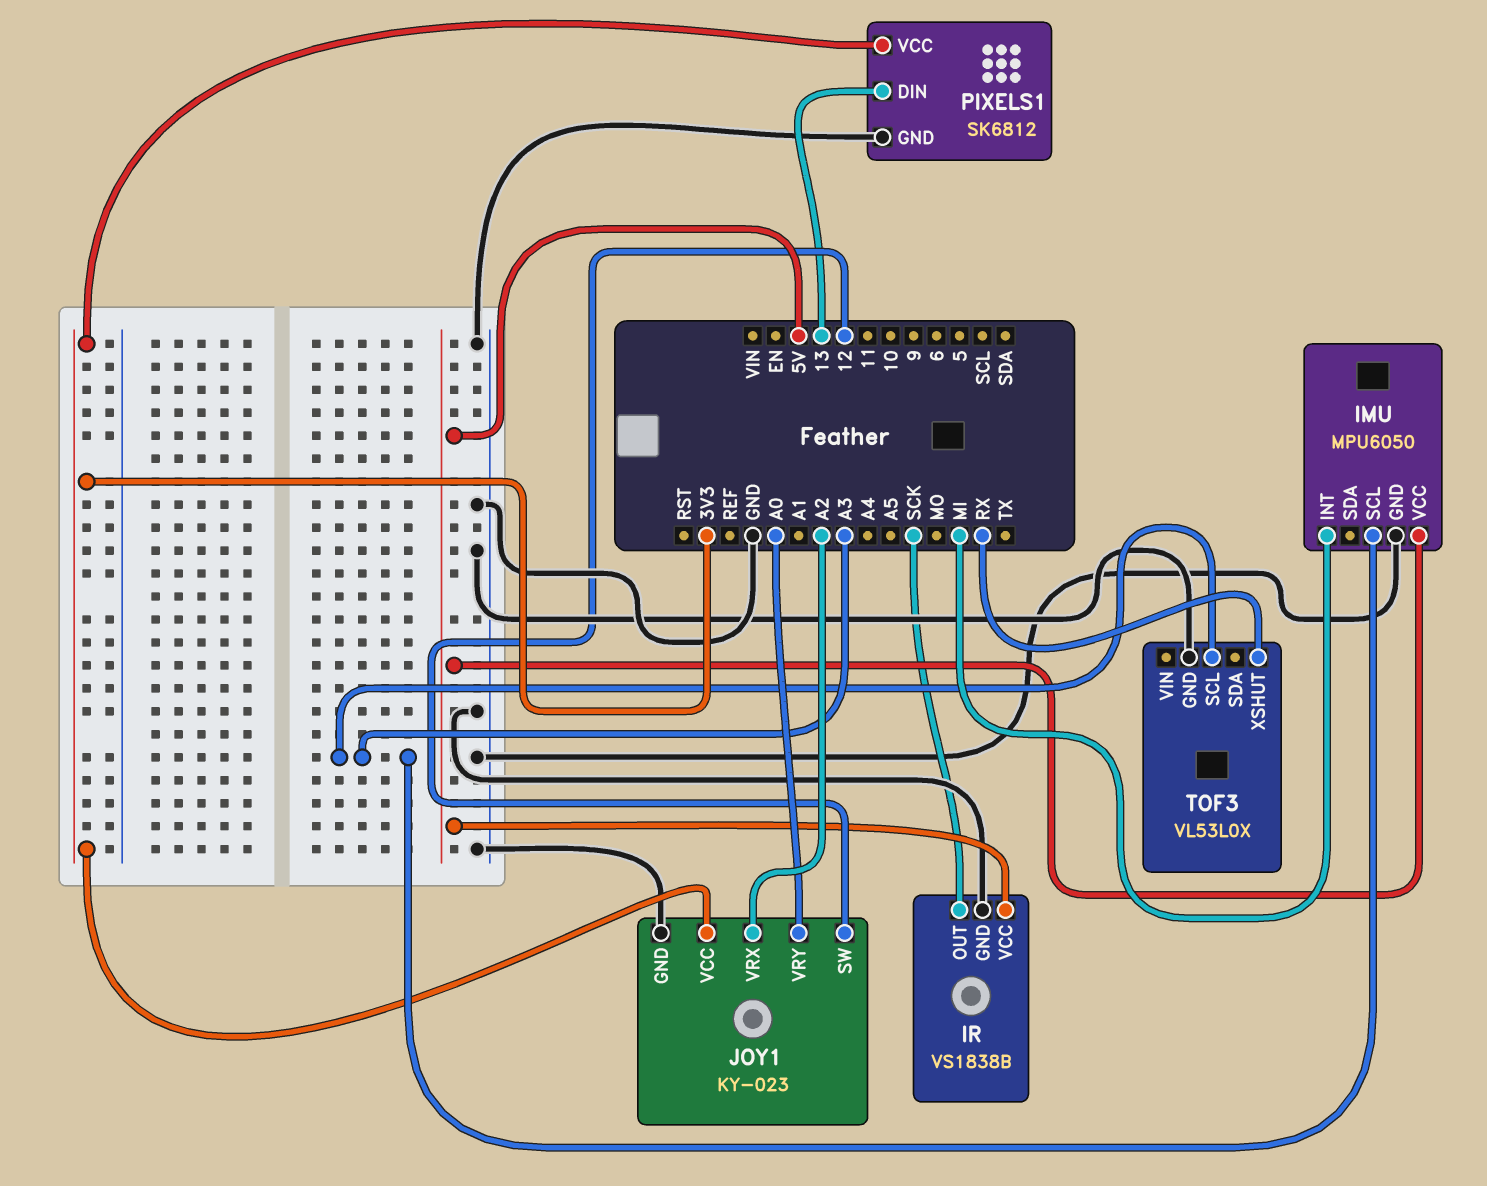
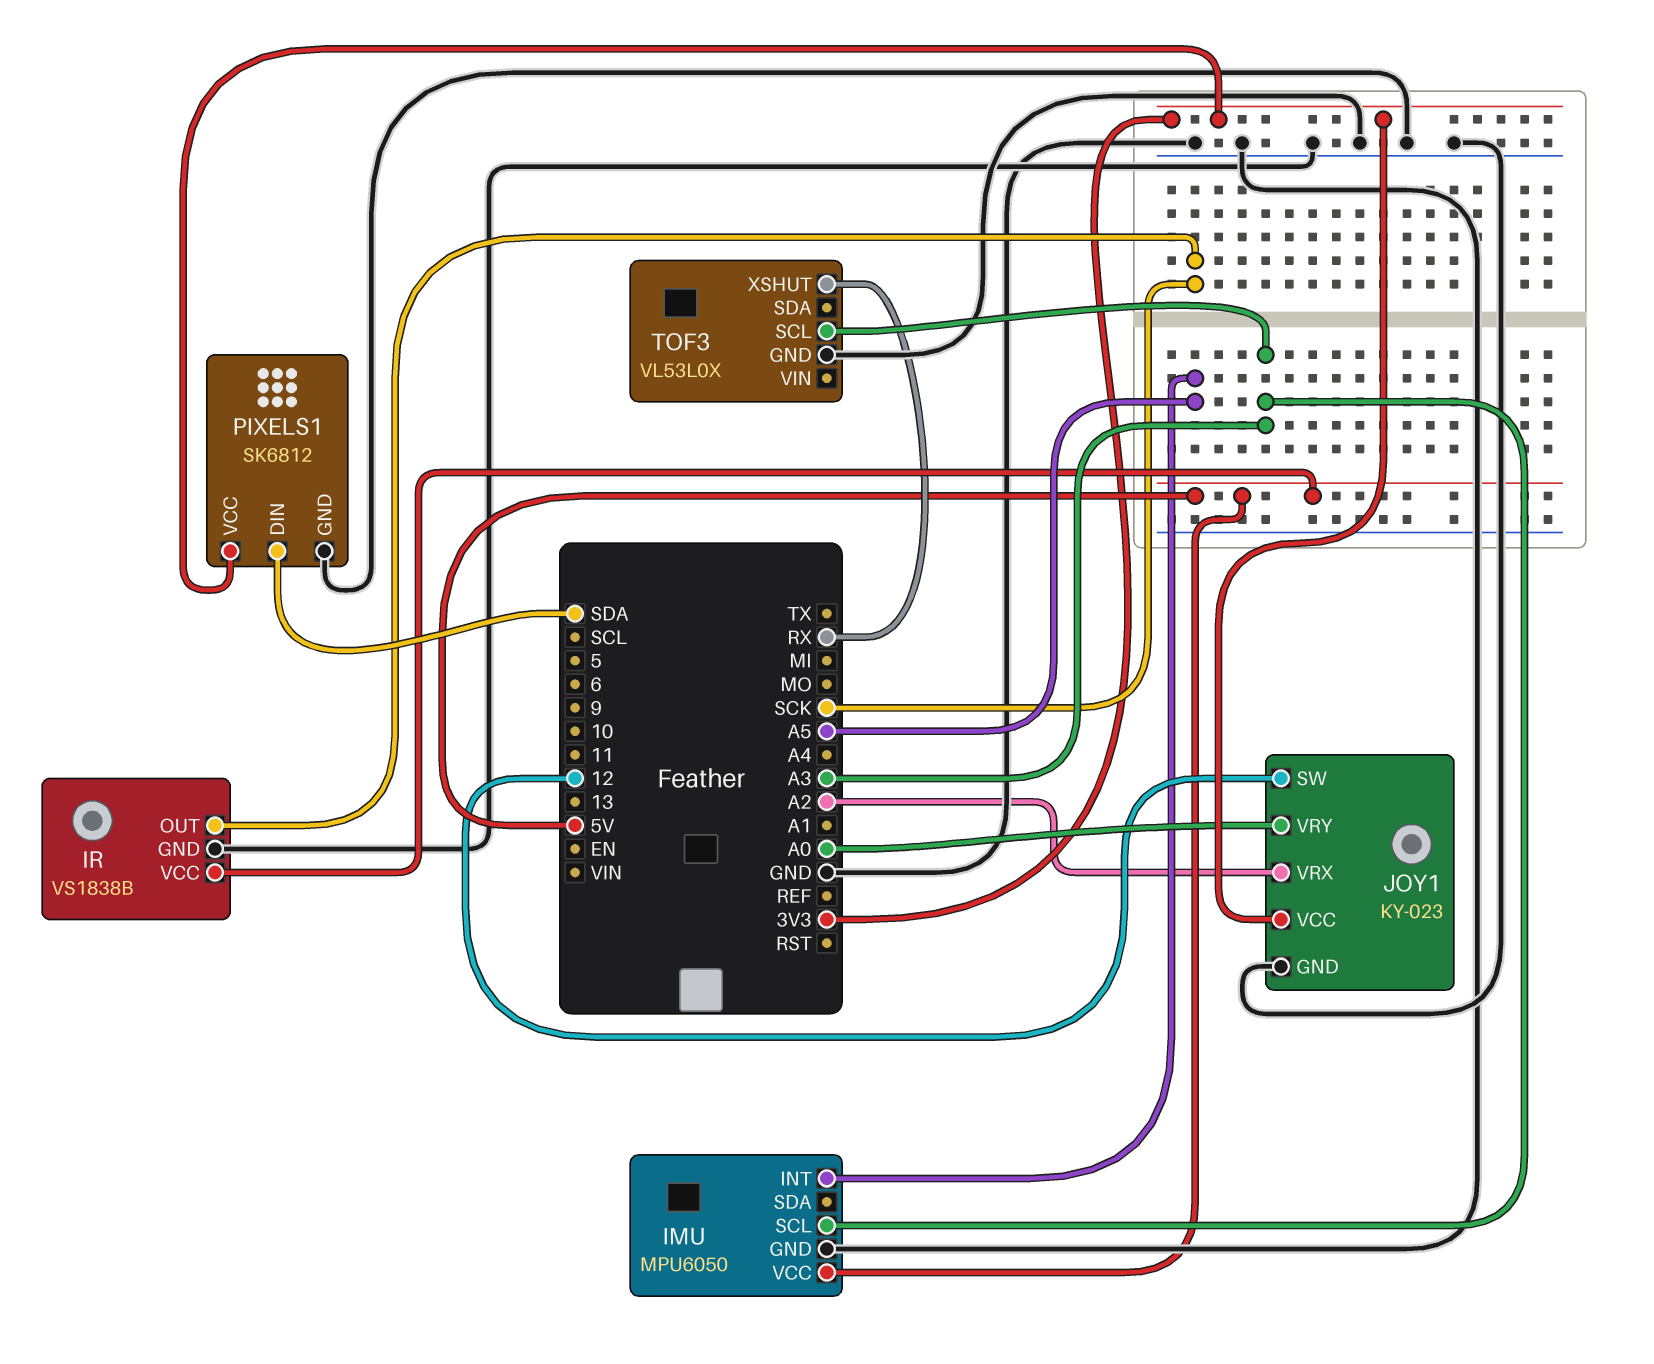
IMU pin INT: MI -> A5
PIXELS1 pin DIN: 13 -> SDA

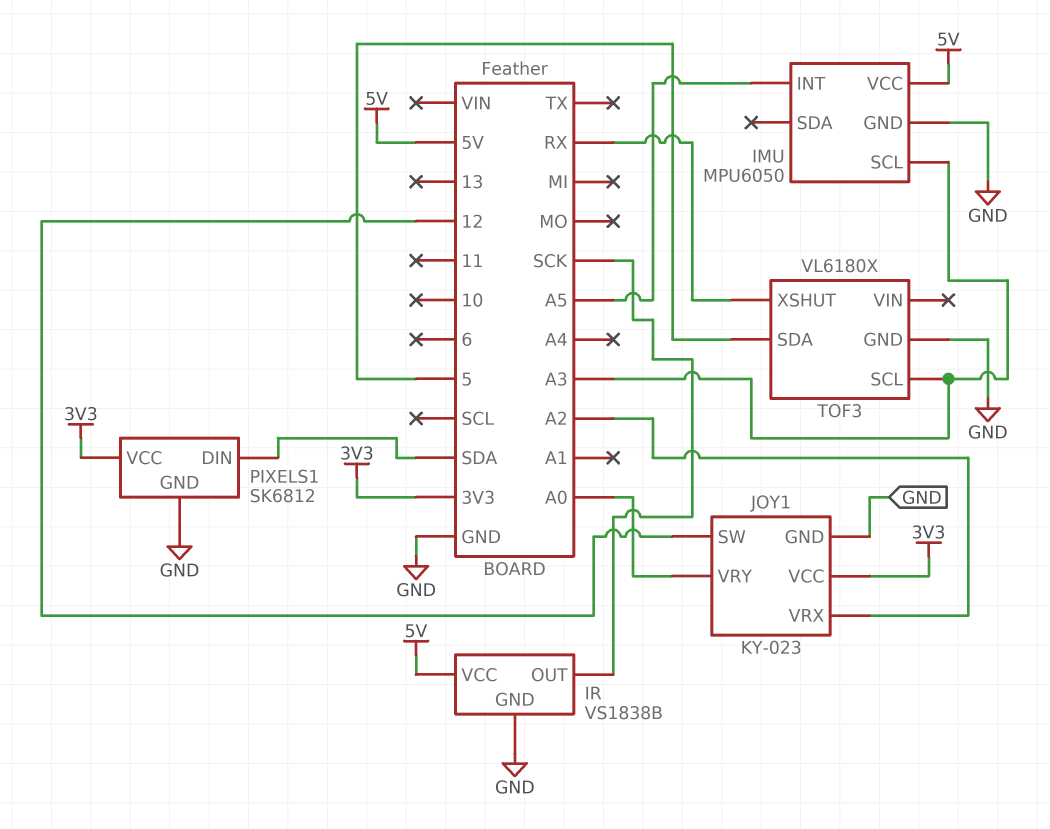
TOF3: VL53L0X -> VL6180X
TOF3 pin SDA: none -> 5

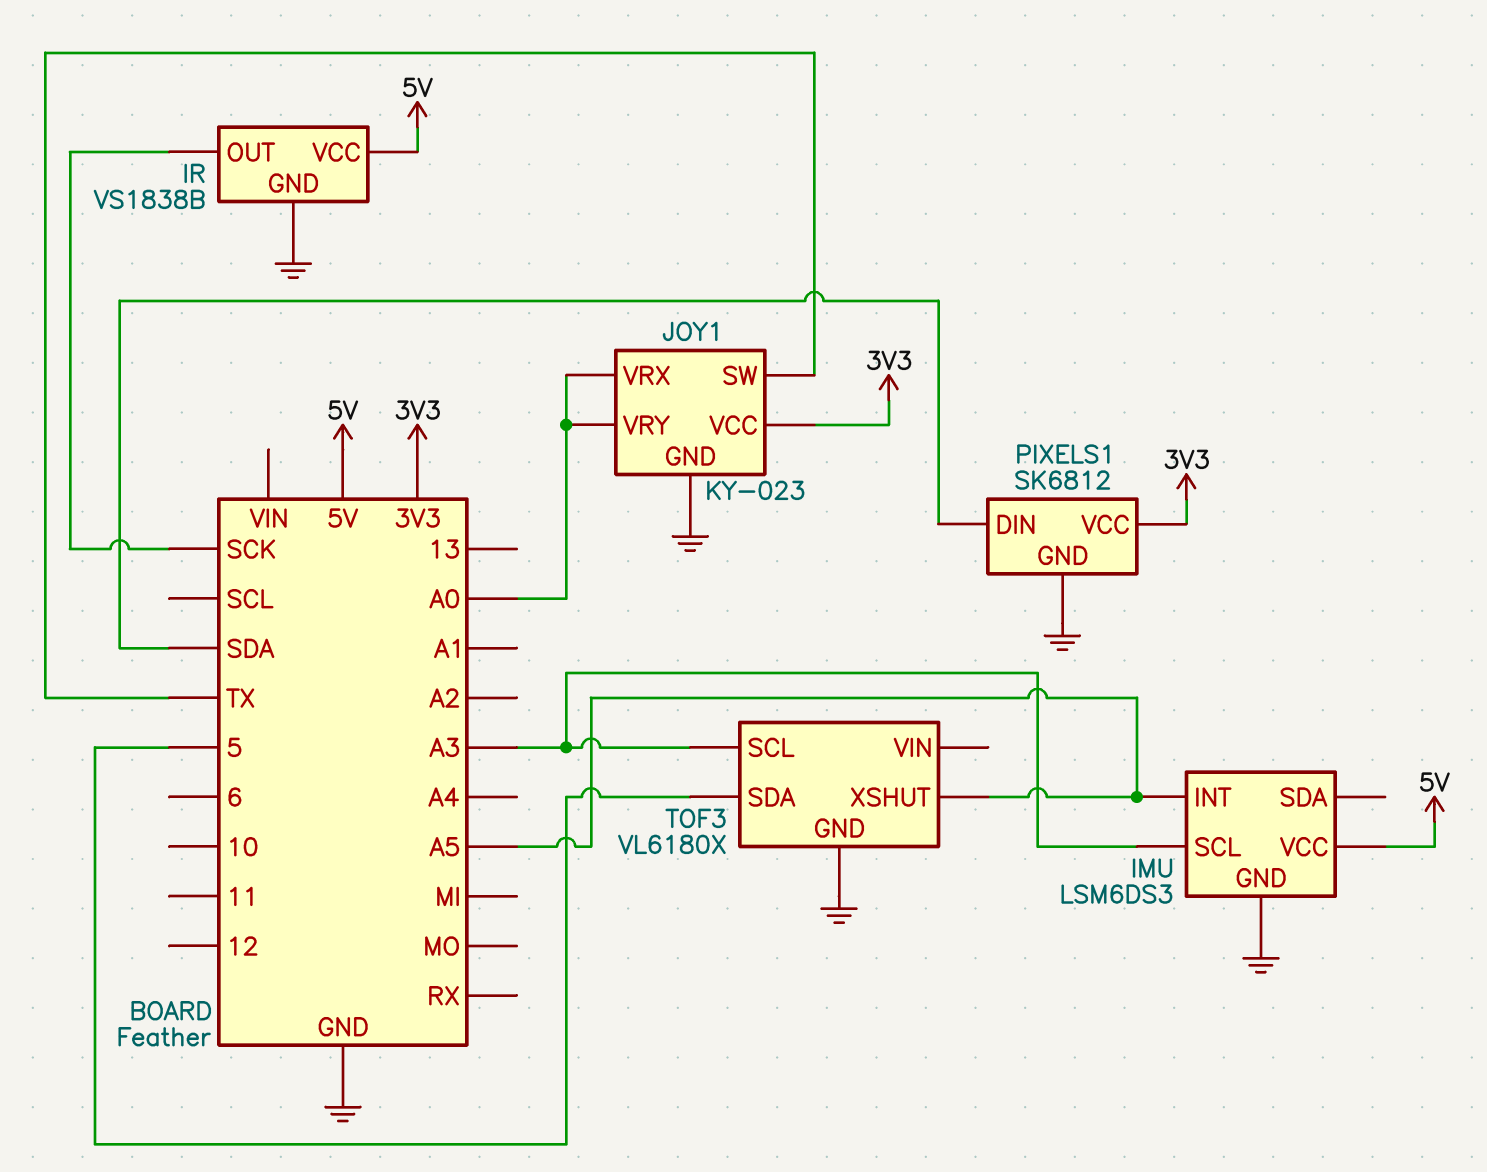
IMU: MPU6050 -> LSM6DS3
JOY1 pin SW: 12 -> TX
JOY1 pin VRX: A2 -> A0
TOF3 pin XSHUT: RX -> A5

